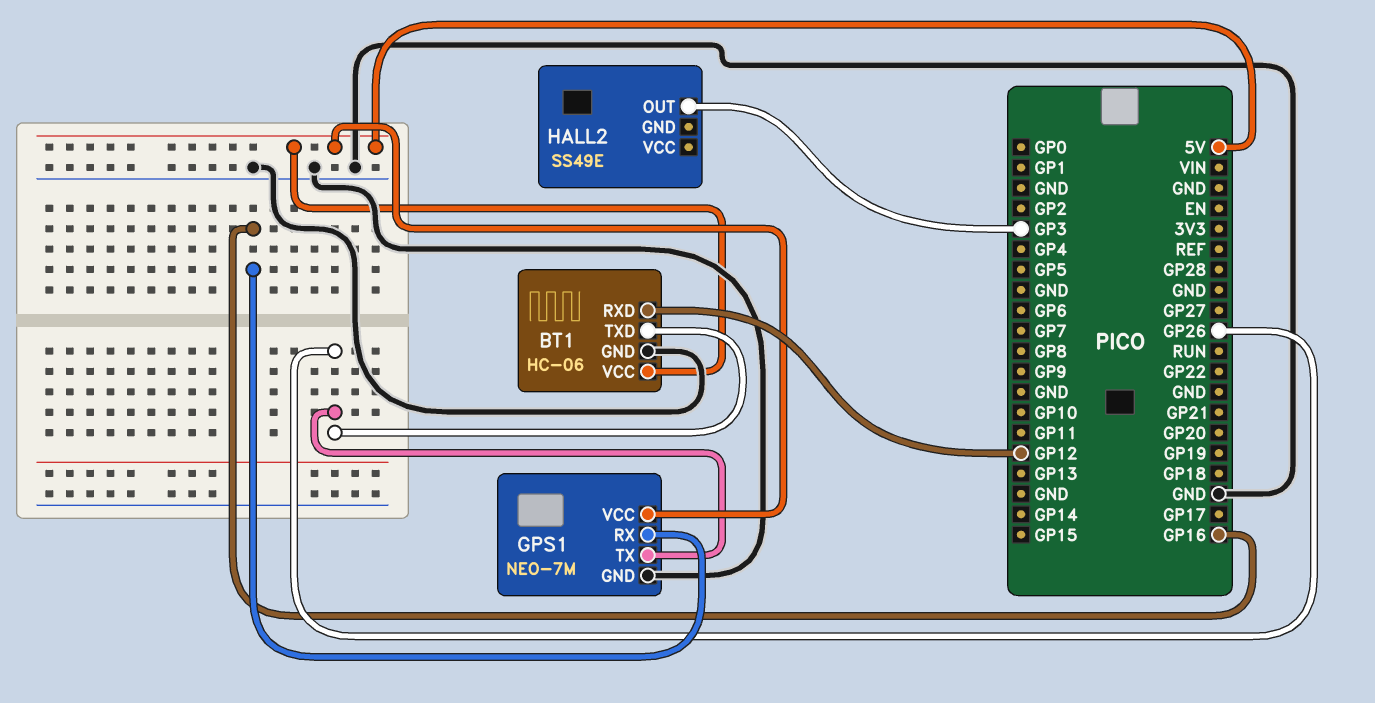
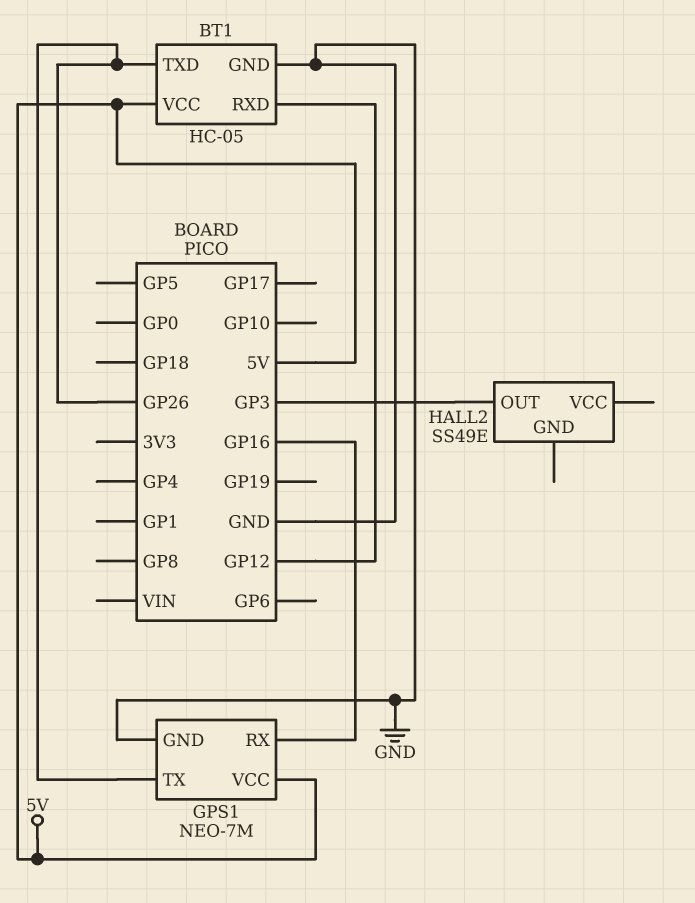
BT1: HC-06 -> HC-05

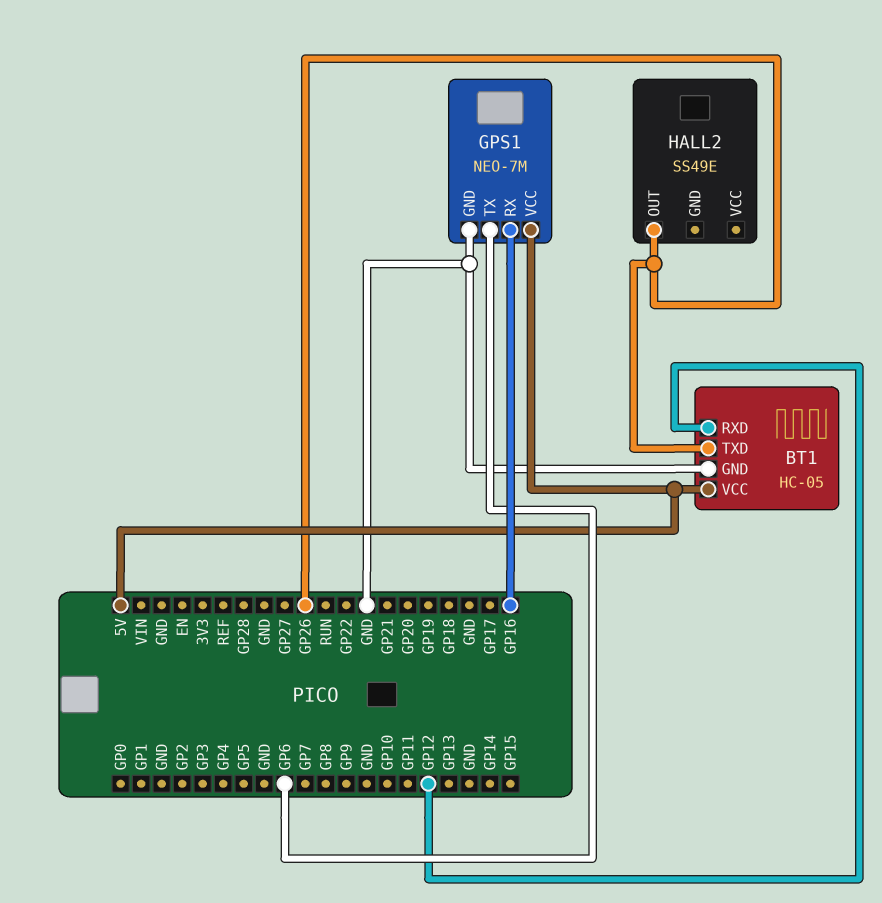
GPS1 pin TX: GP26 -> GP6
HALL2 pin OUT: GP3 -> GP26

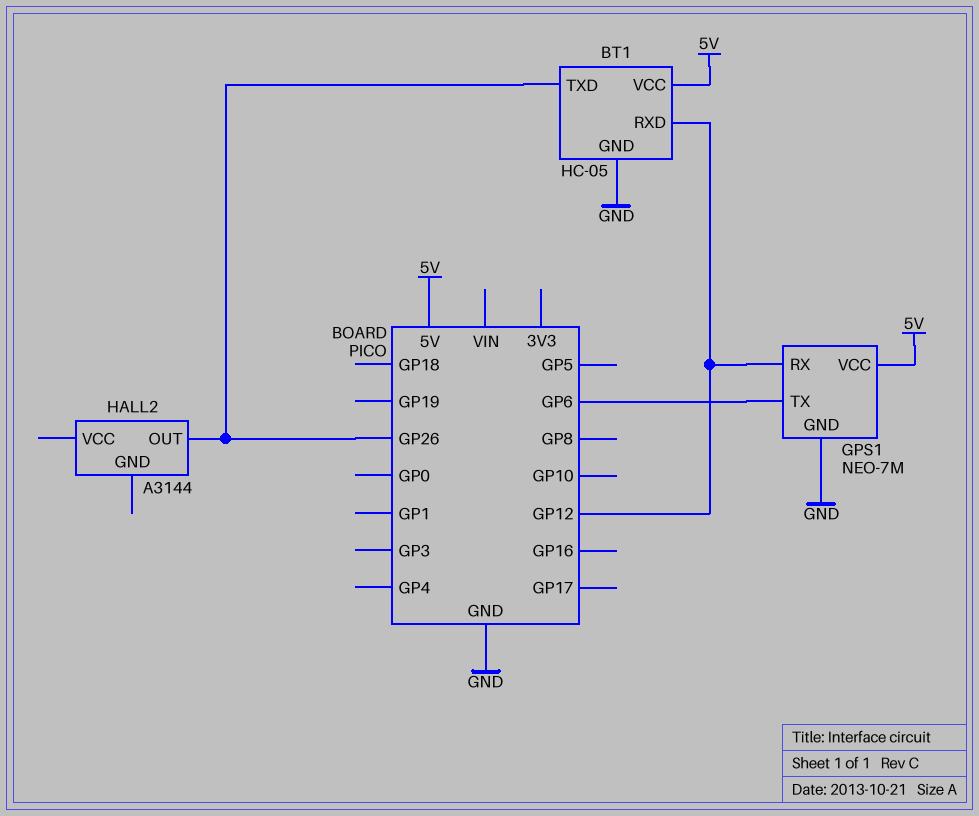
GPS1 pin RX: GP16 -> GP12
HALL2: SS49E -> A3144

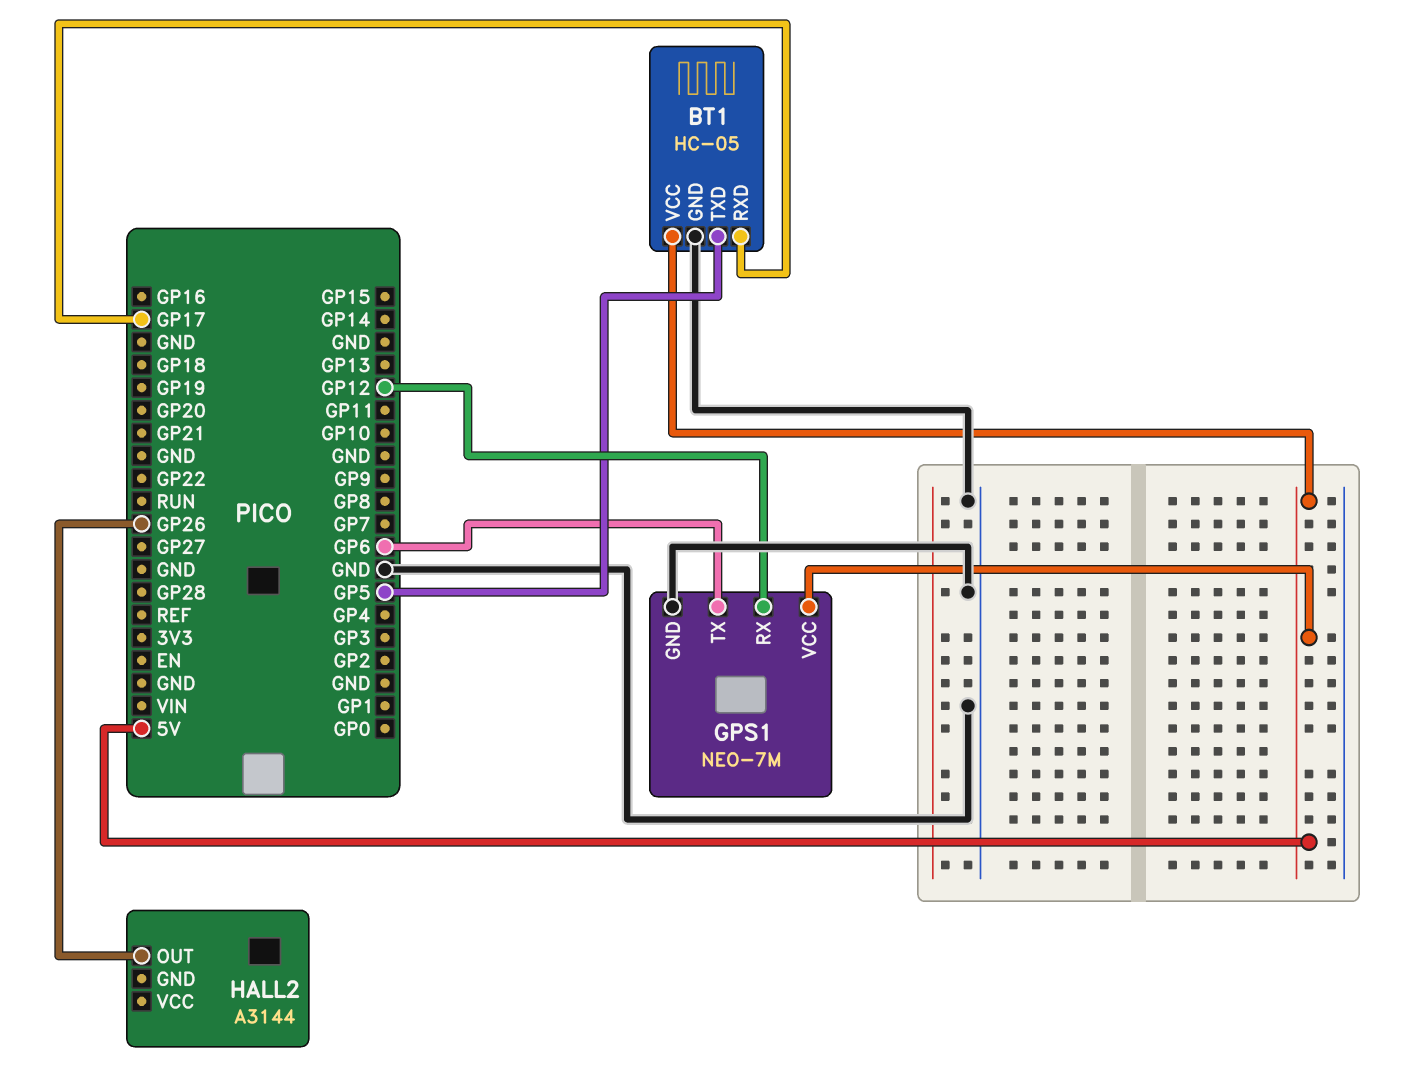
BT1 pin RXD: GP12 -> GP17
BT1 pin TXD: GP26 -> GP5

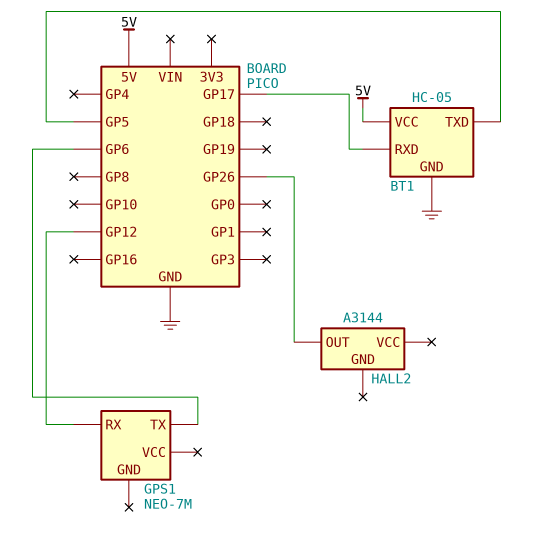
GPS1 pin GND: GND -> none
GPS1 pin VCC: 5V -> none

